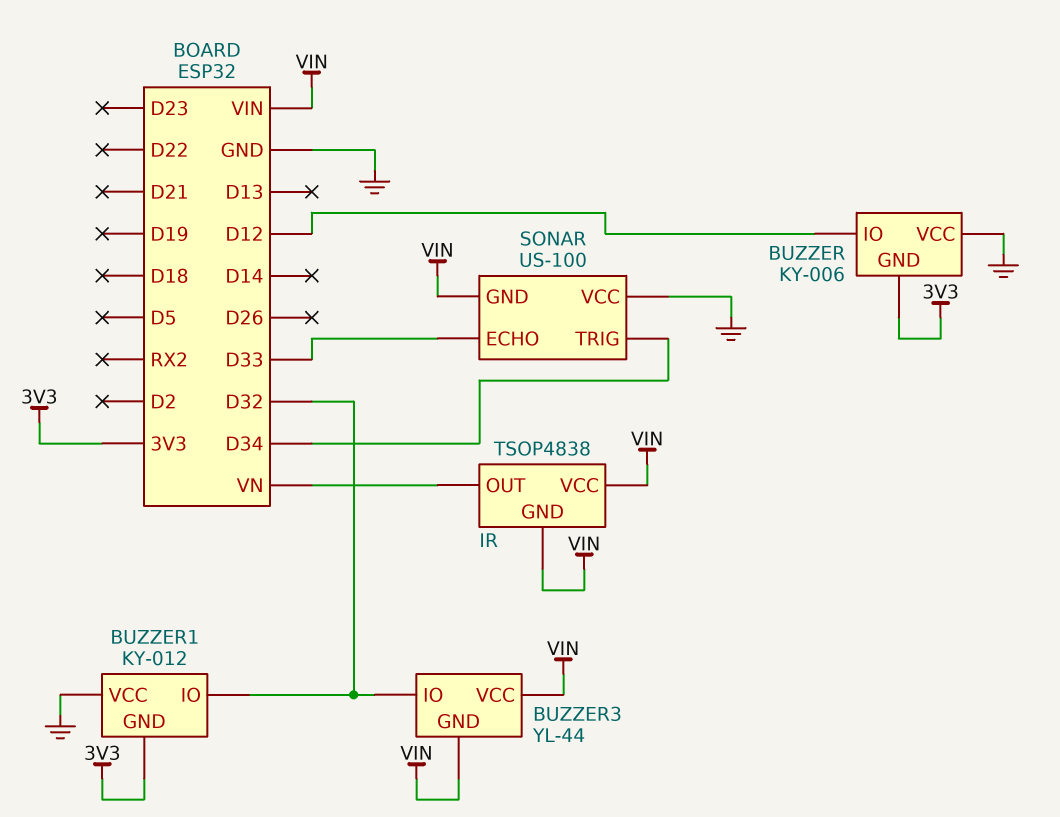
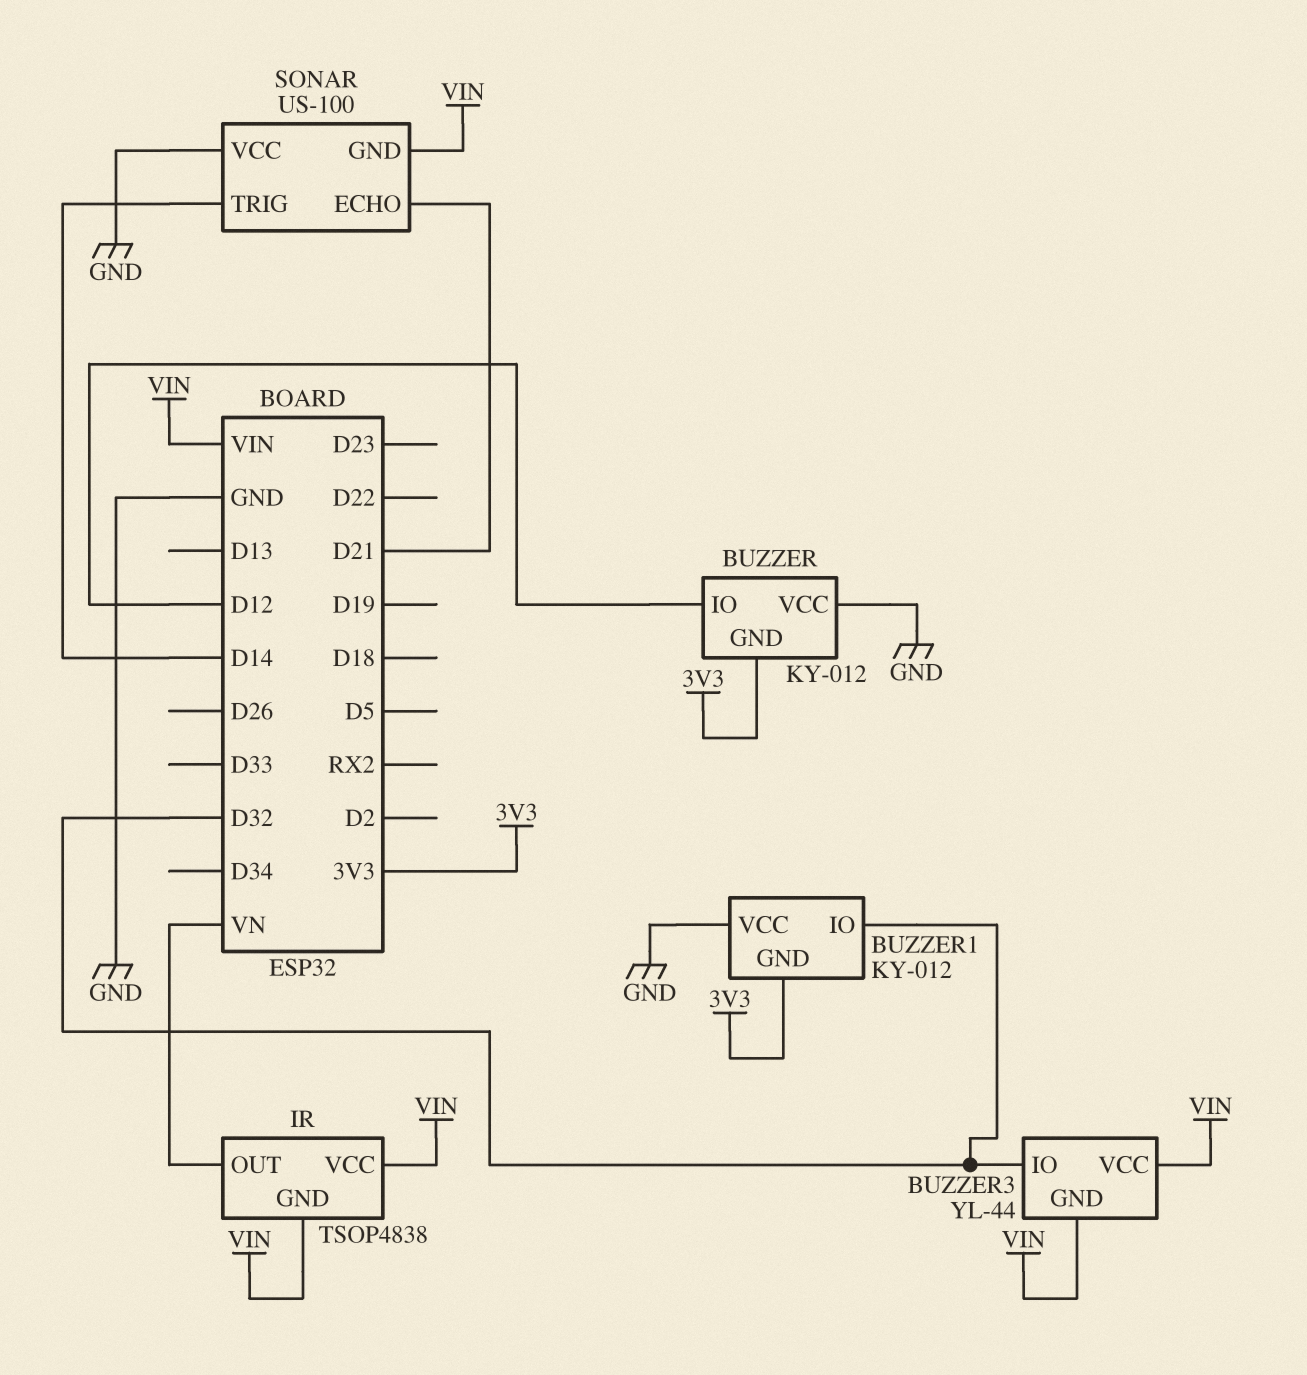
BUZZER: KY-006 -> KY-012
SONAR pin ECHO: D33 -> D21
SONAR pin TRIG: D34 -> D14

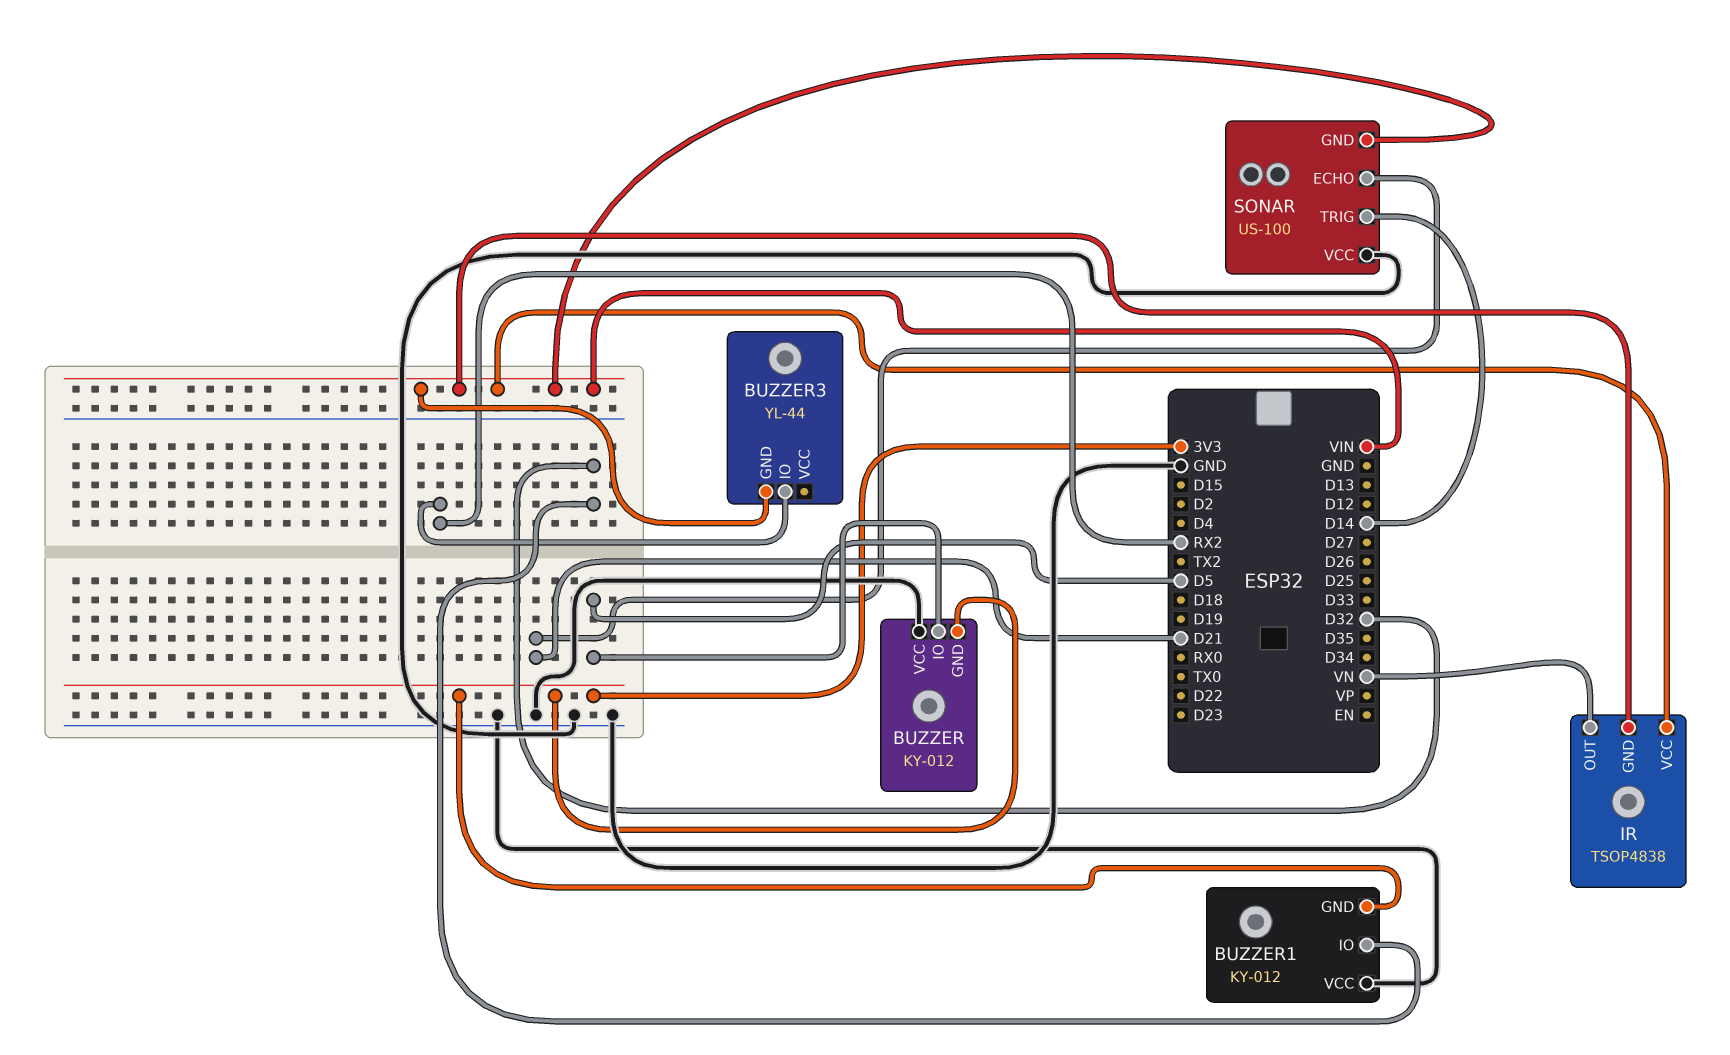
BUZZER pin IO: D12 -> D5
BUZZER3 pin IO: D32 -> RX2
BUZZER3 pin VCC: VIN -> none

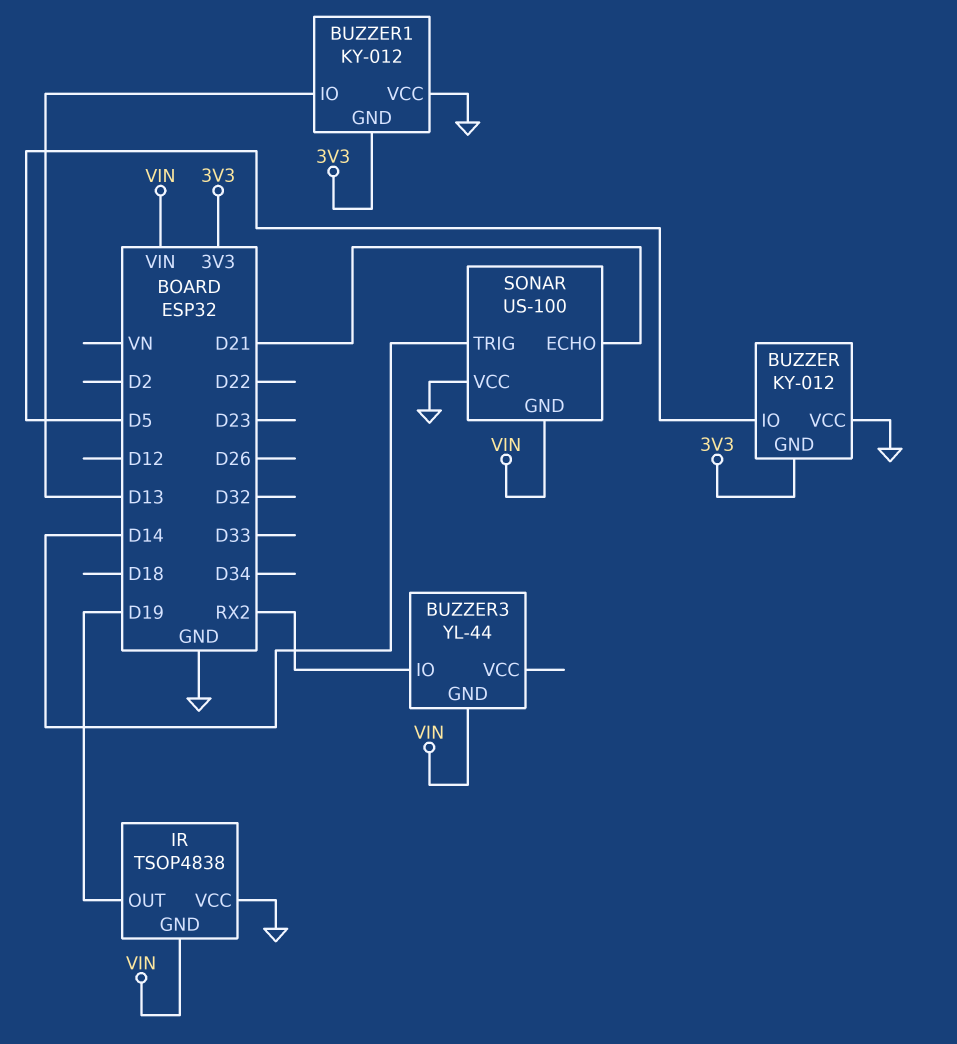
BUZZER1 pin IO: D32 -> D13
IR pin OUT: VN -> D19
IR pin VCC: VIN -> GND

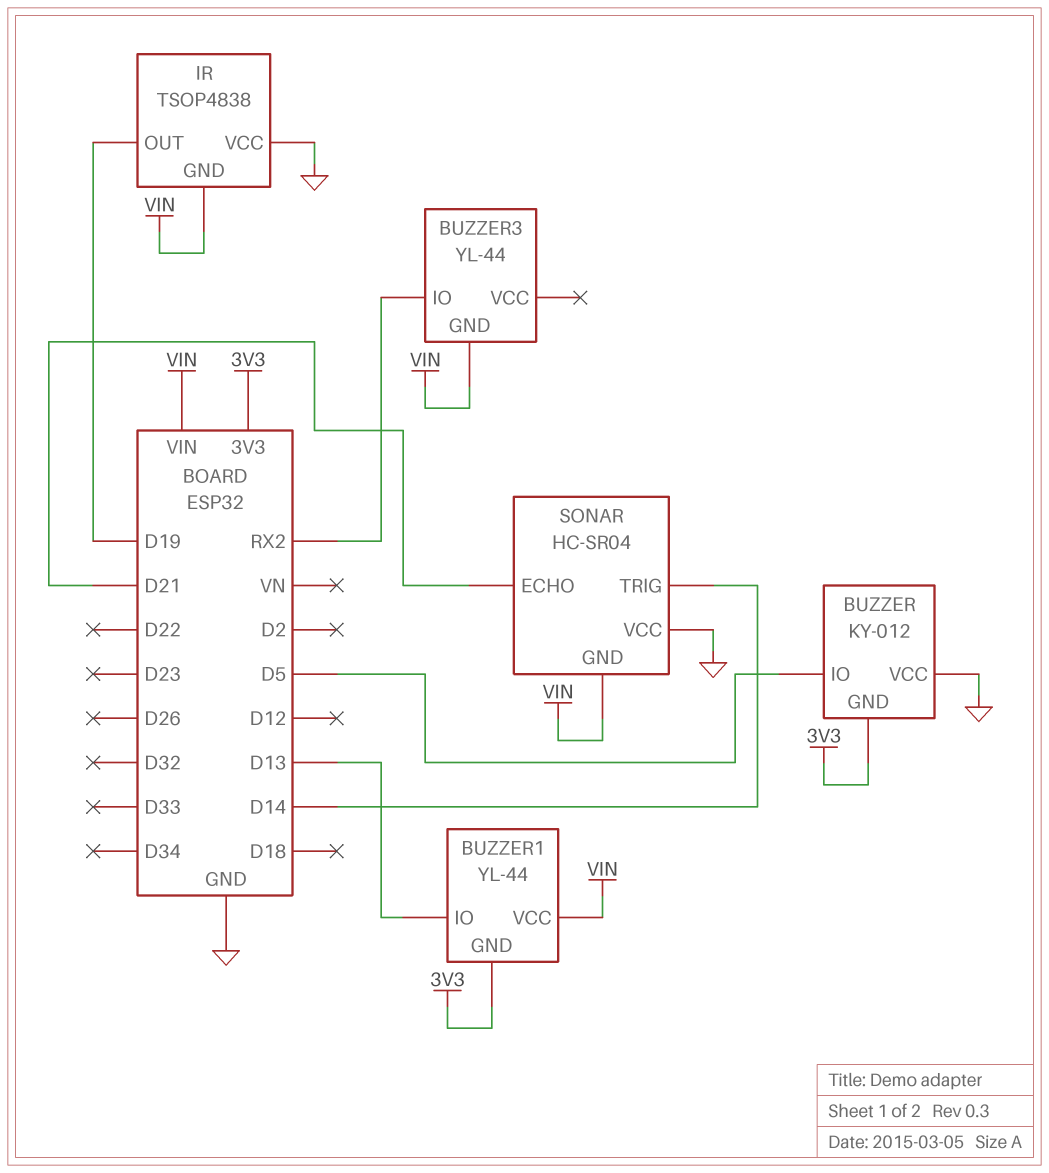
BUZZER1: KY-012 -> YL-44
BUZZER1 pin VCC: GND -> VIN
SONAR: US-100 -> HC-SR04

